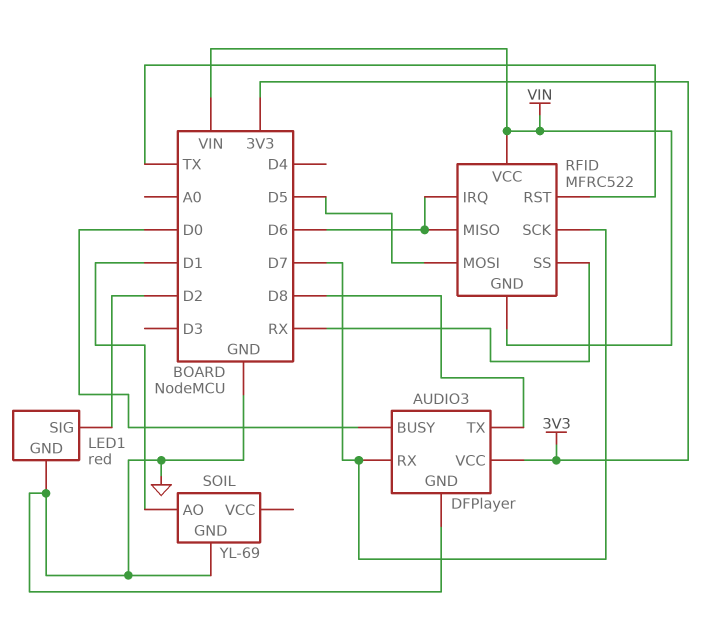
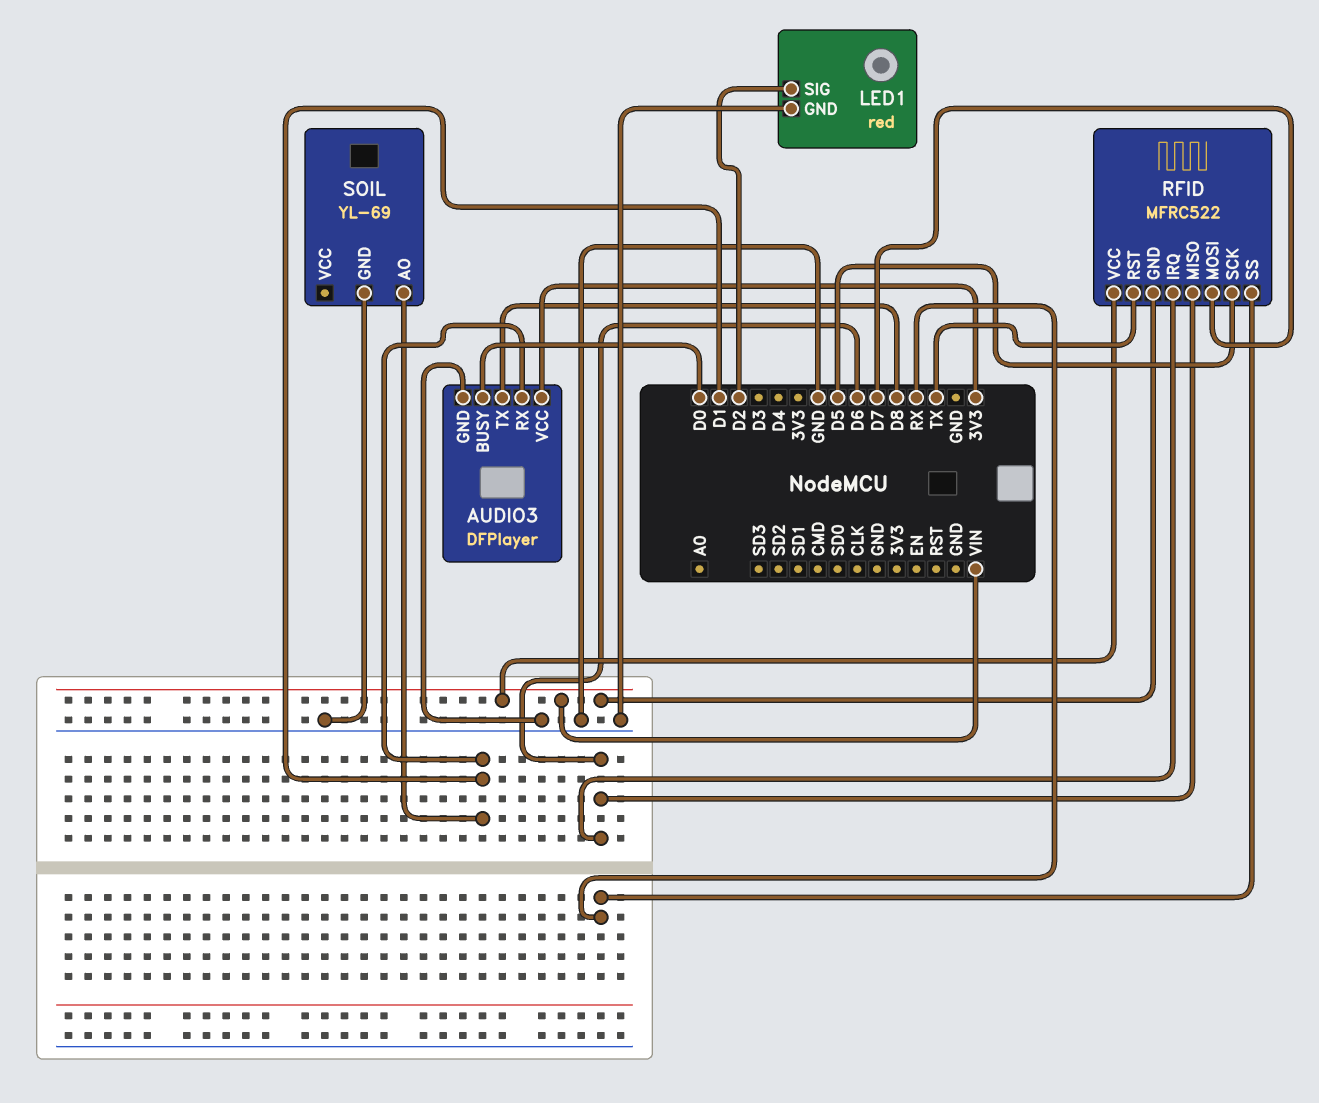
AUDIO3 pin RX: D7 -> D1
RFID pin MOSI: D5 -> D7
RFID pin SCK: D7 -> D5

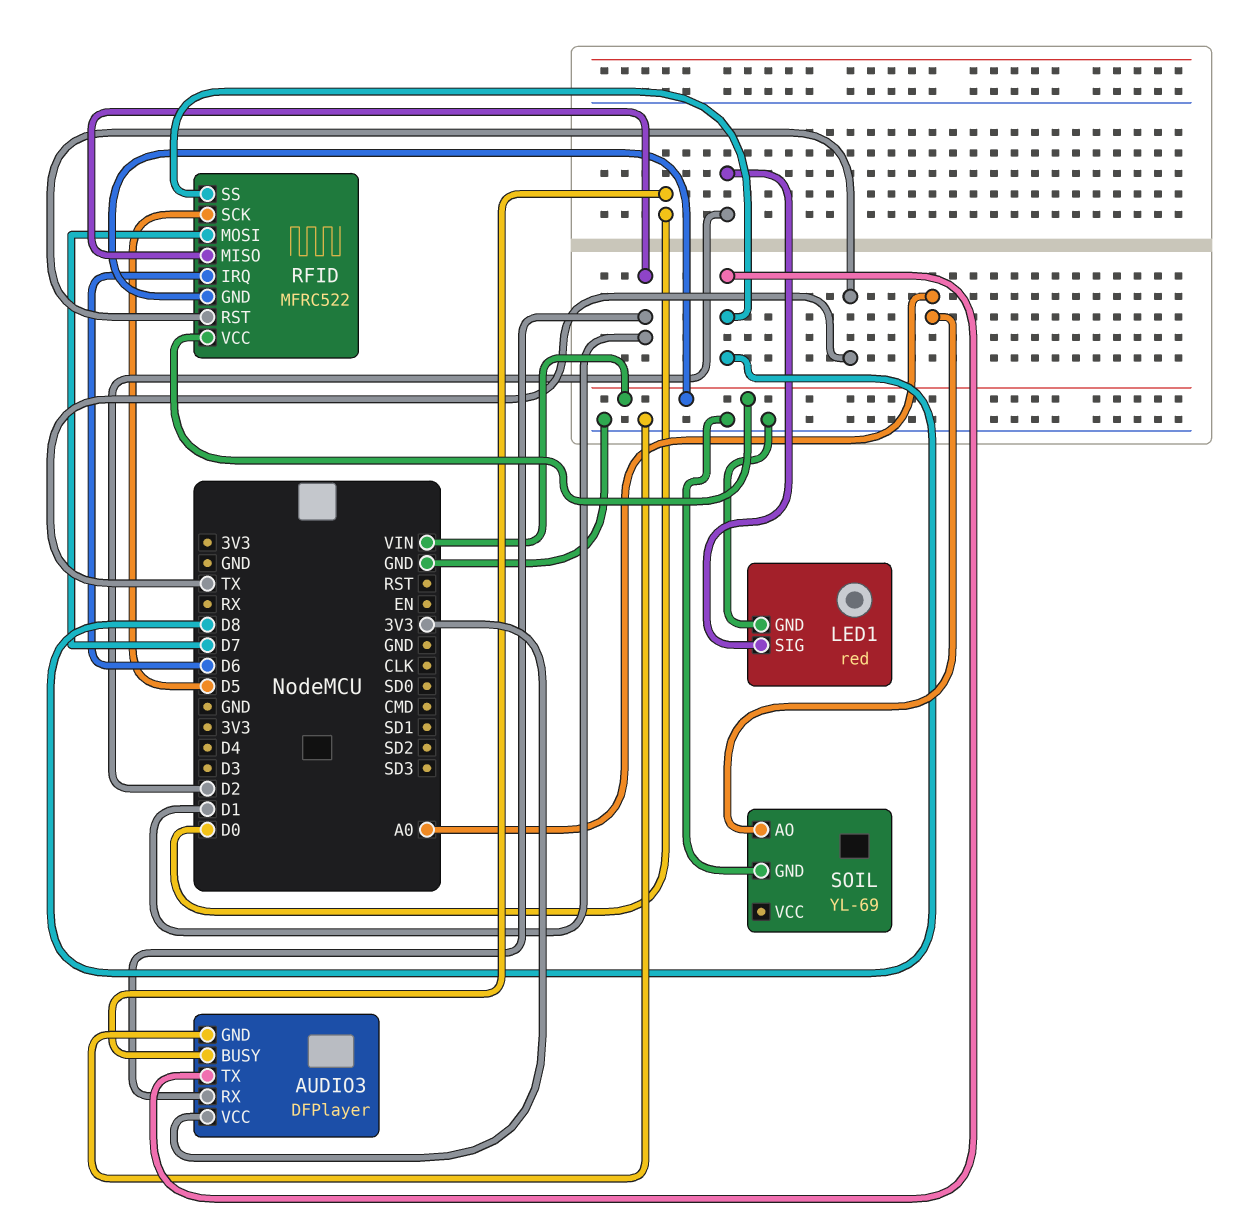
RFID pin MISO: D6 -> D1
RFID pin SS: RX -> D8
SOIL pin AO: D1 -> A0

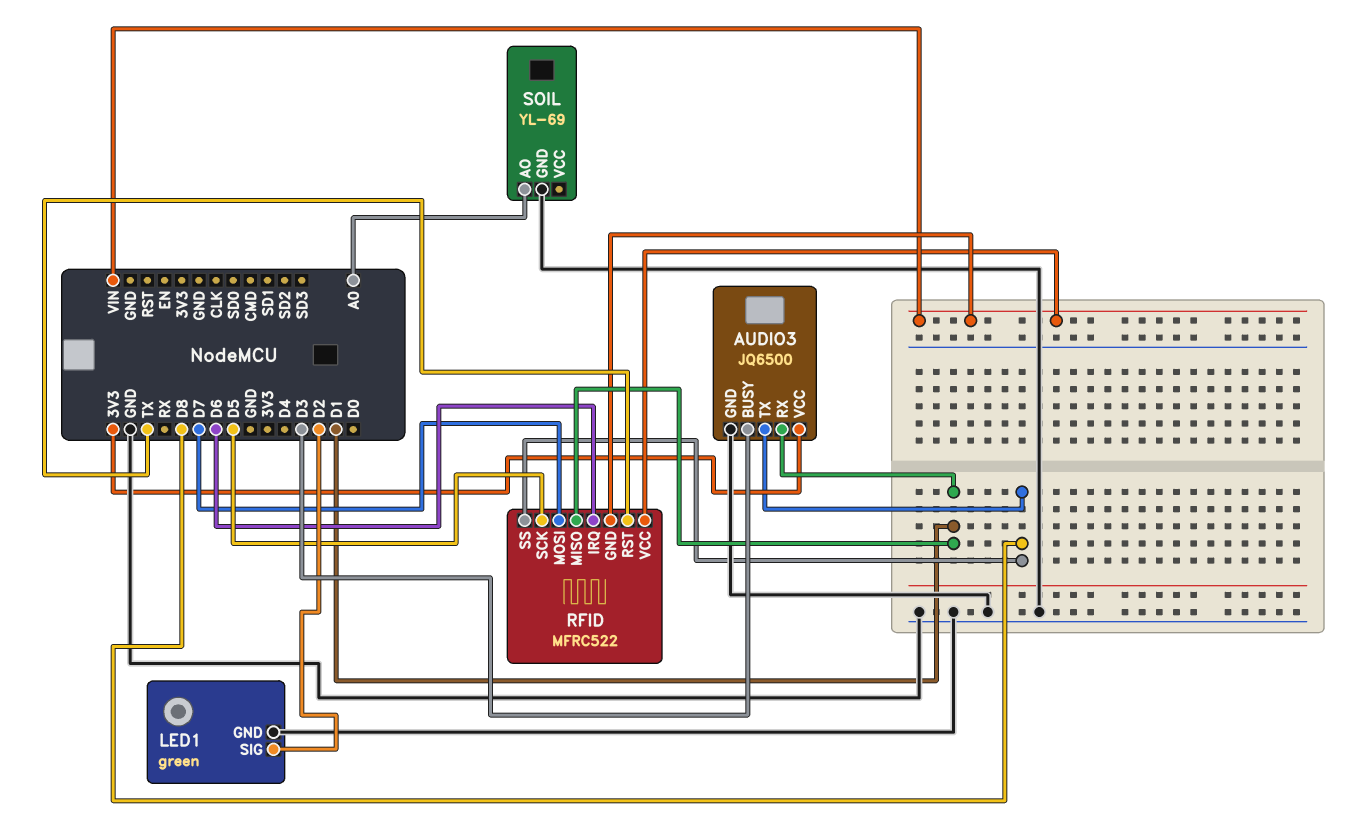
AUDIO3: DFPlayer -> JQ6500
AUDIO3 pin BUSY: D0 -> D3
LED1: red -> green

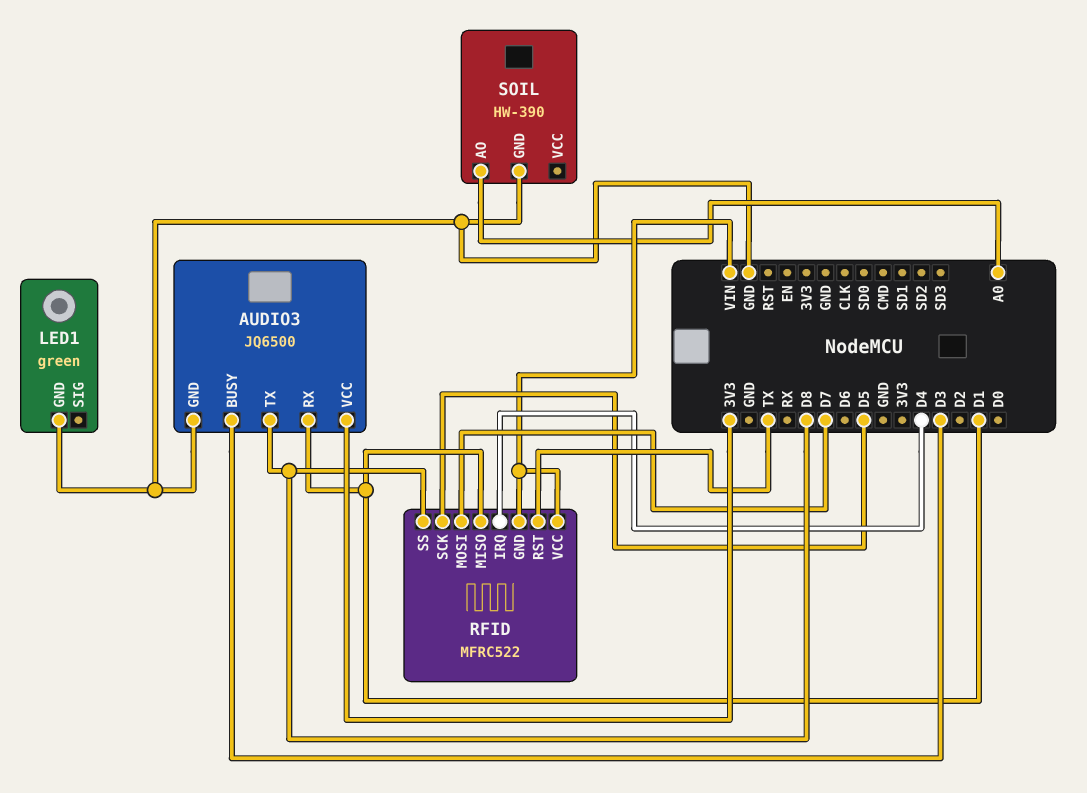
LED1 pin SIG: D2 -> none
RFID pin IRQ: D6 -> D4
SOIL: YL-69 -> HW-390

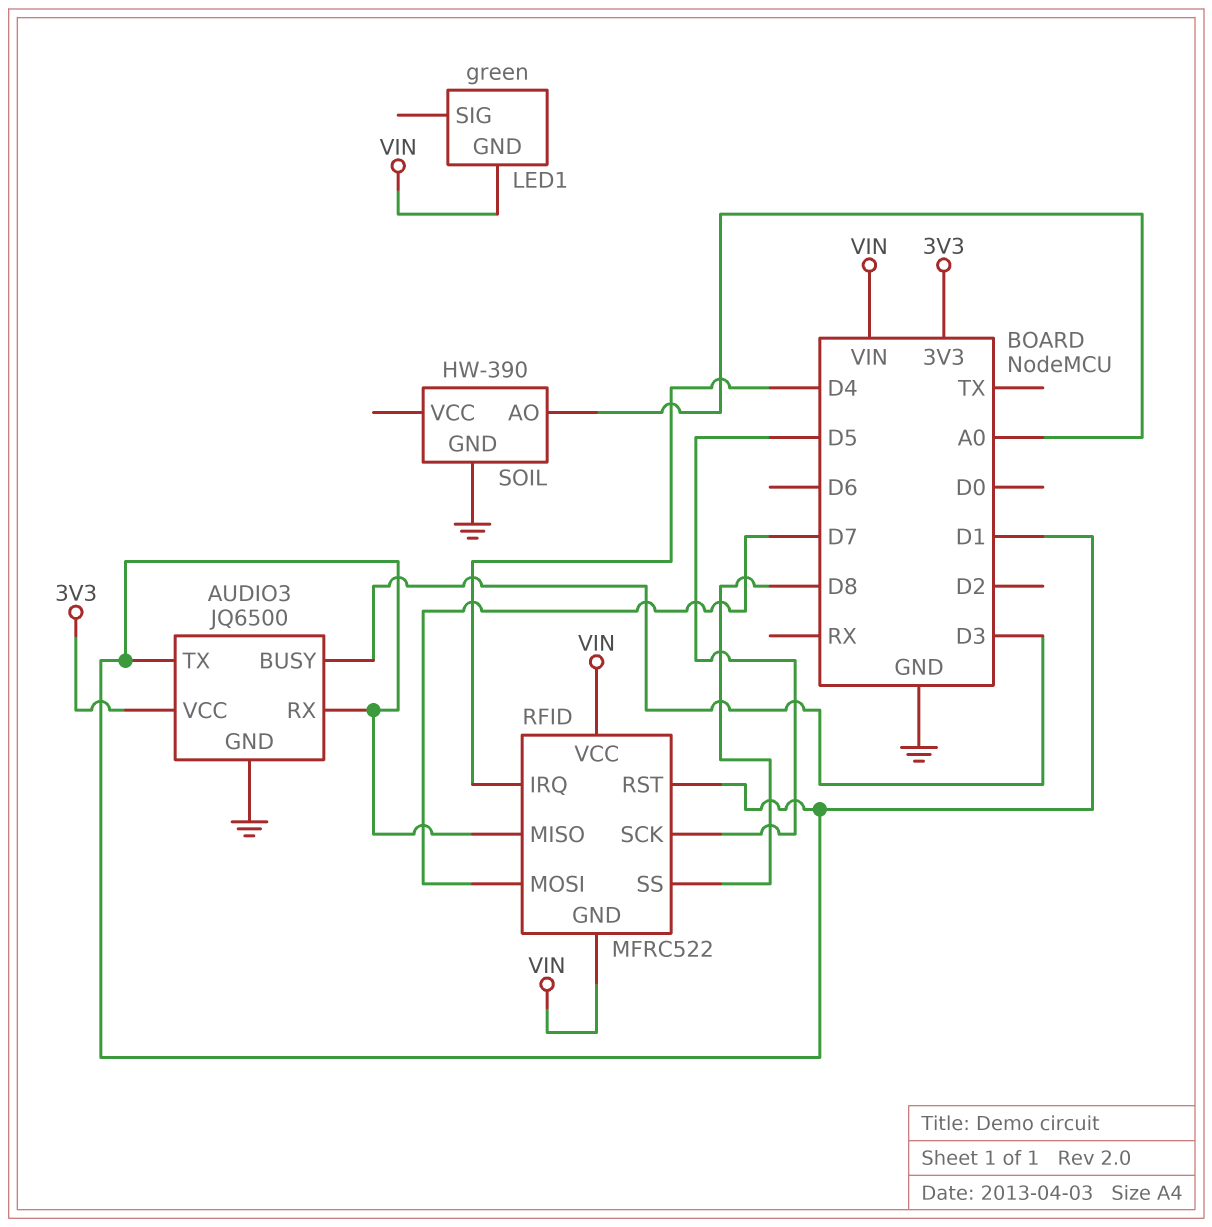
AUDIO3 pin TX: D8 -> D1
LED1 pin GND: GND -> VIN
RFID pin RST: TX -> D1

